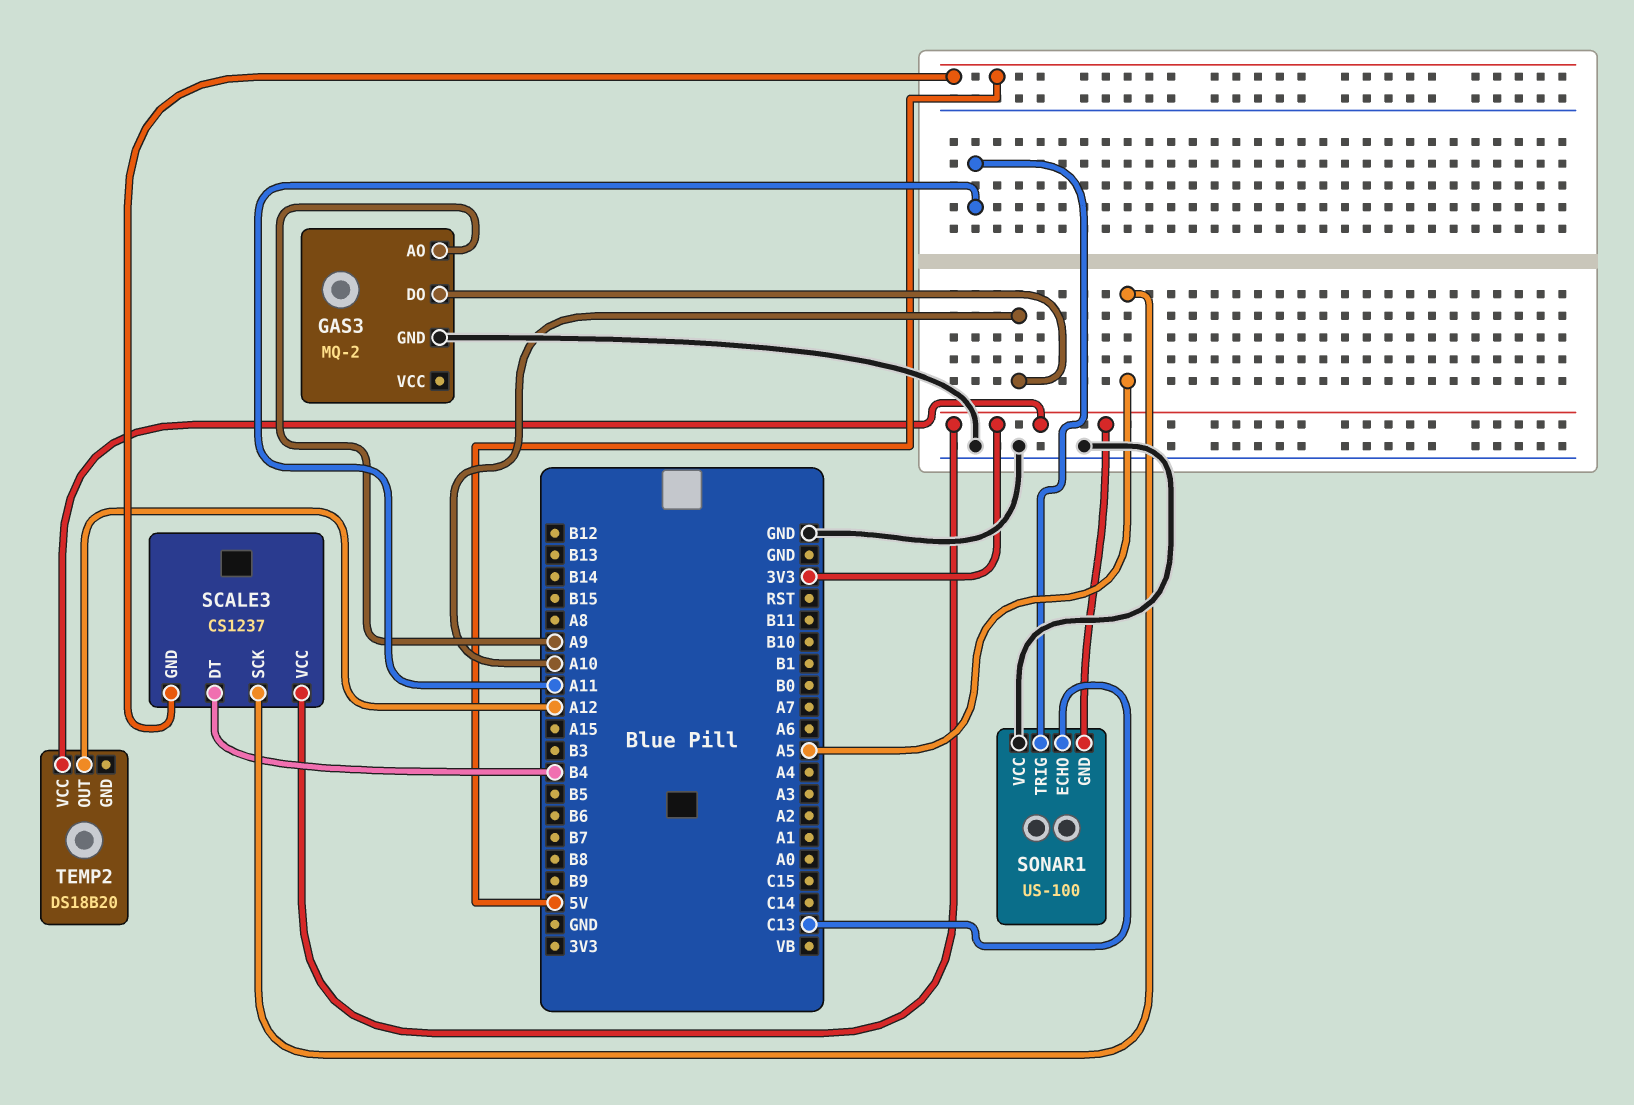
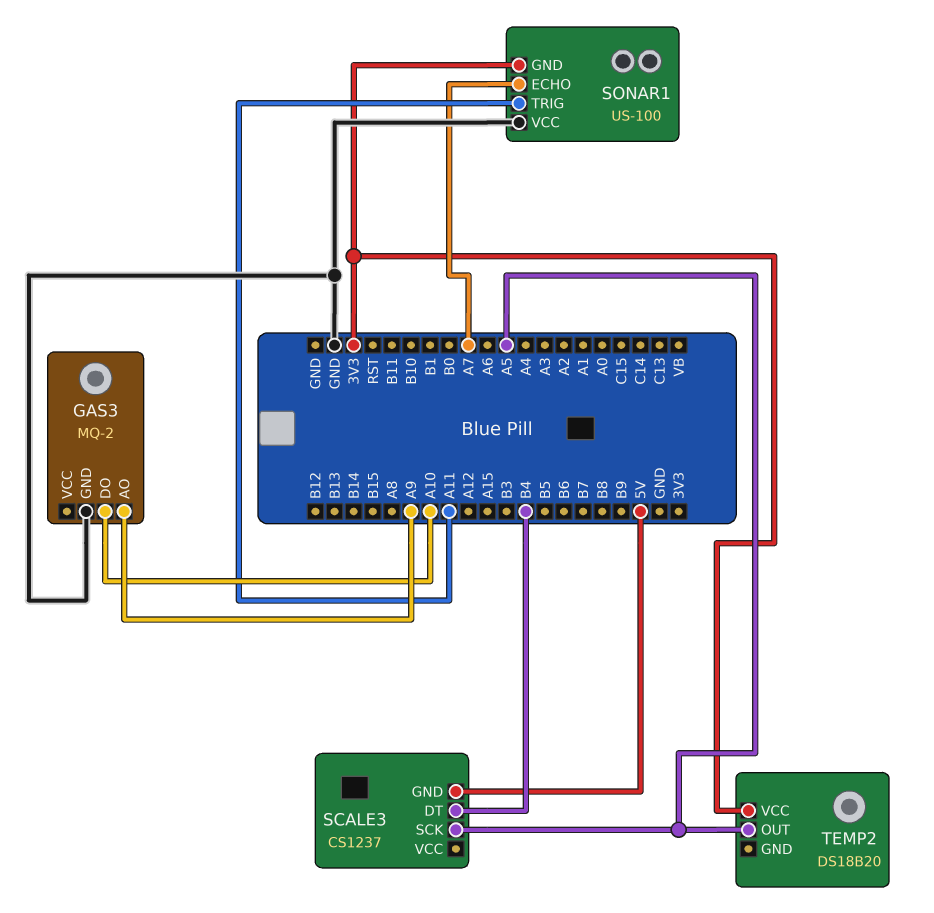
SCALE3 pin VCC: 3V3 -> none
SONAR1 pin ECHO: C13 -> A7
TEMP2 pin OUT: A12 -> A5

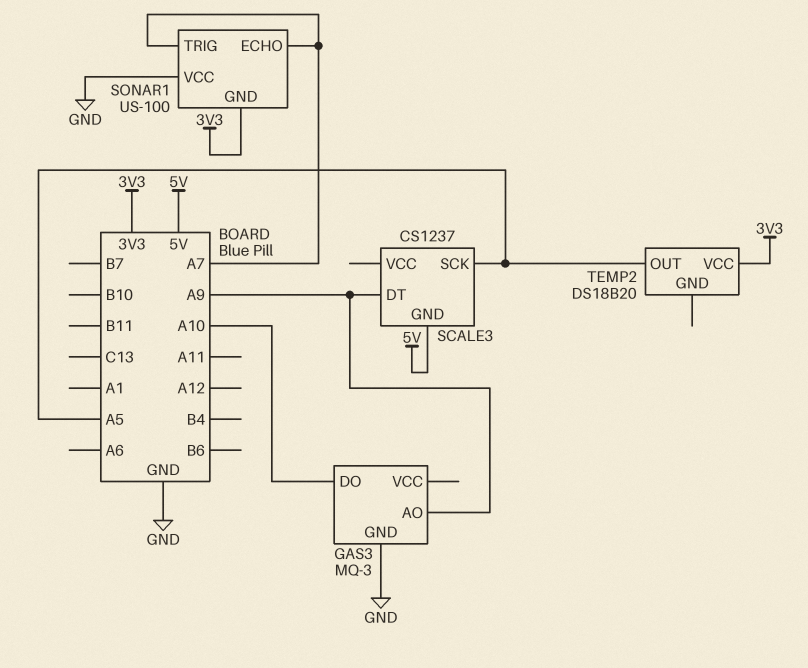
GAS3: MQ-2 -> MQ-3
SCALE3 pin DT: B4 -> A9
SONAR1 pin TRIG: A11 -> A7

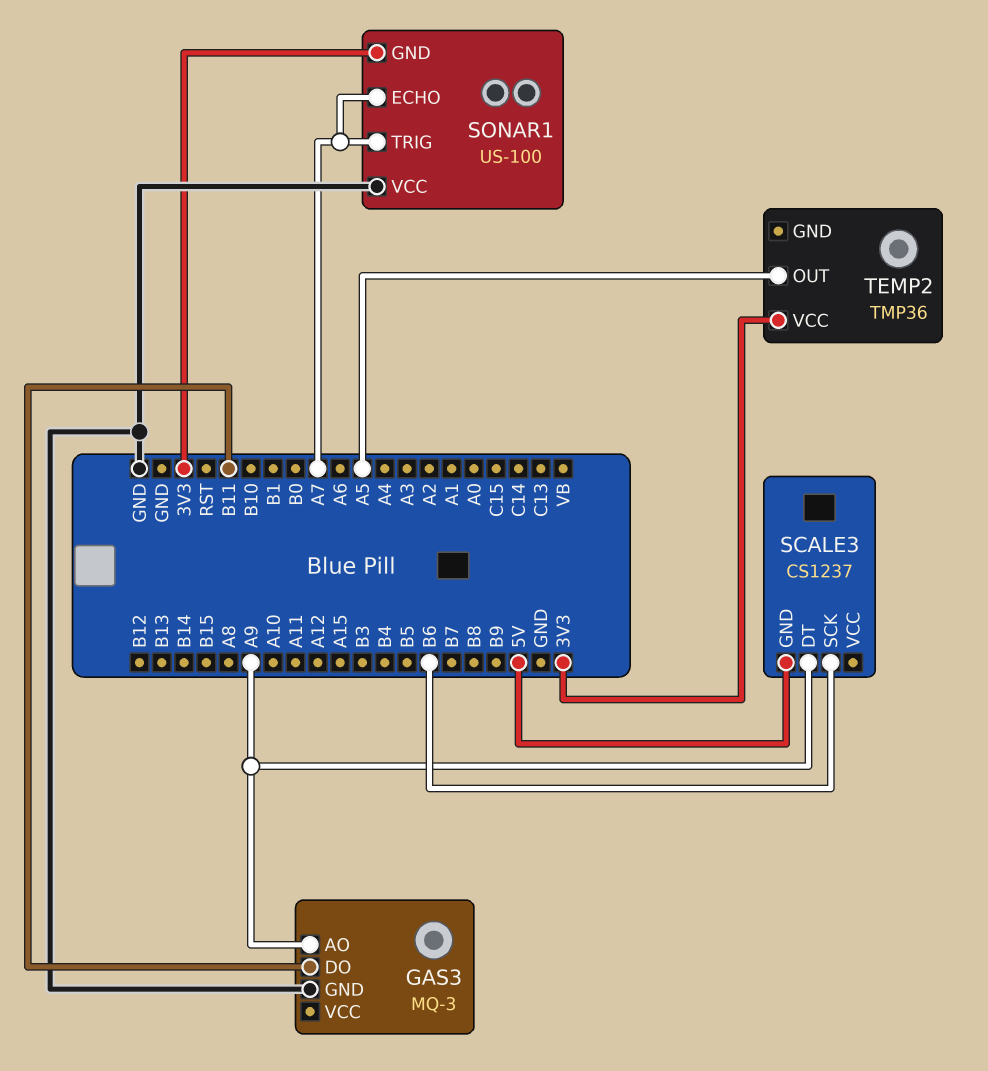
GAS3 pin DO: A10 -> B11
SCALE3 pin SCK: A5 -> B6
TEMP2: DS18B20 -> TMP36

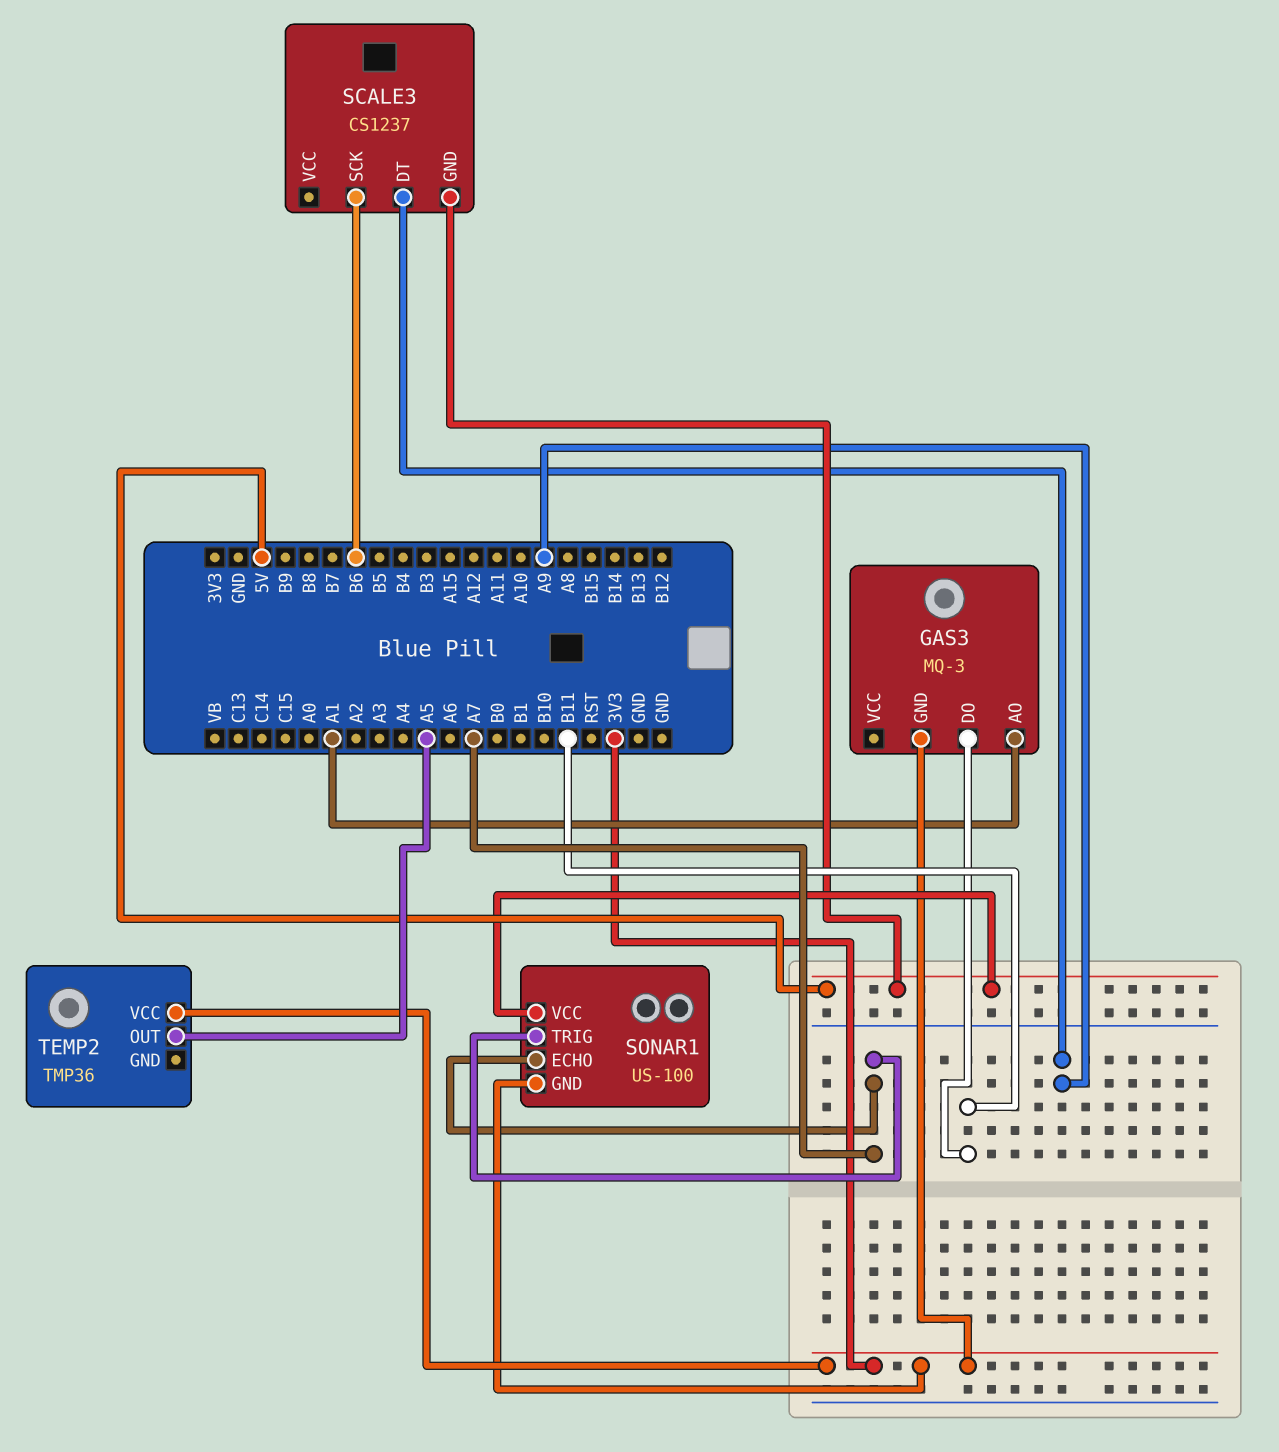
GAS3 pin AO: A9 -> A1
GAS3 pin GND: GND -> 3V3
SONAR1 pin VCC: GND -> 5V

